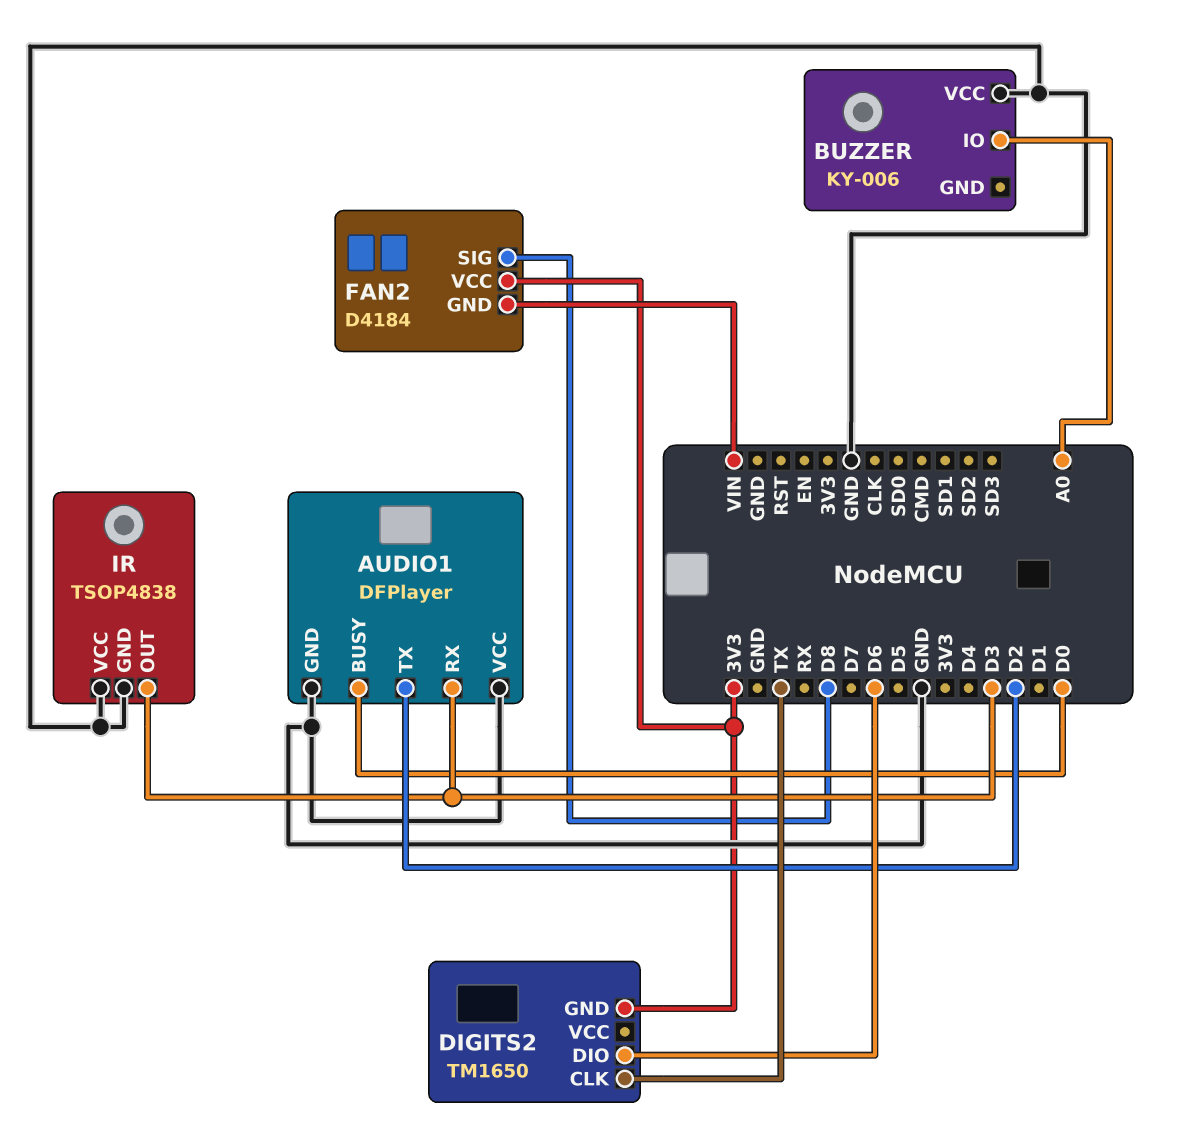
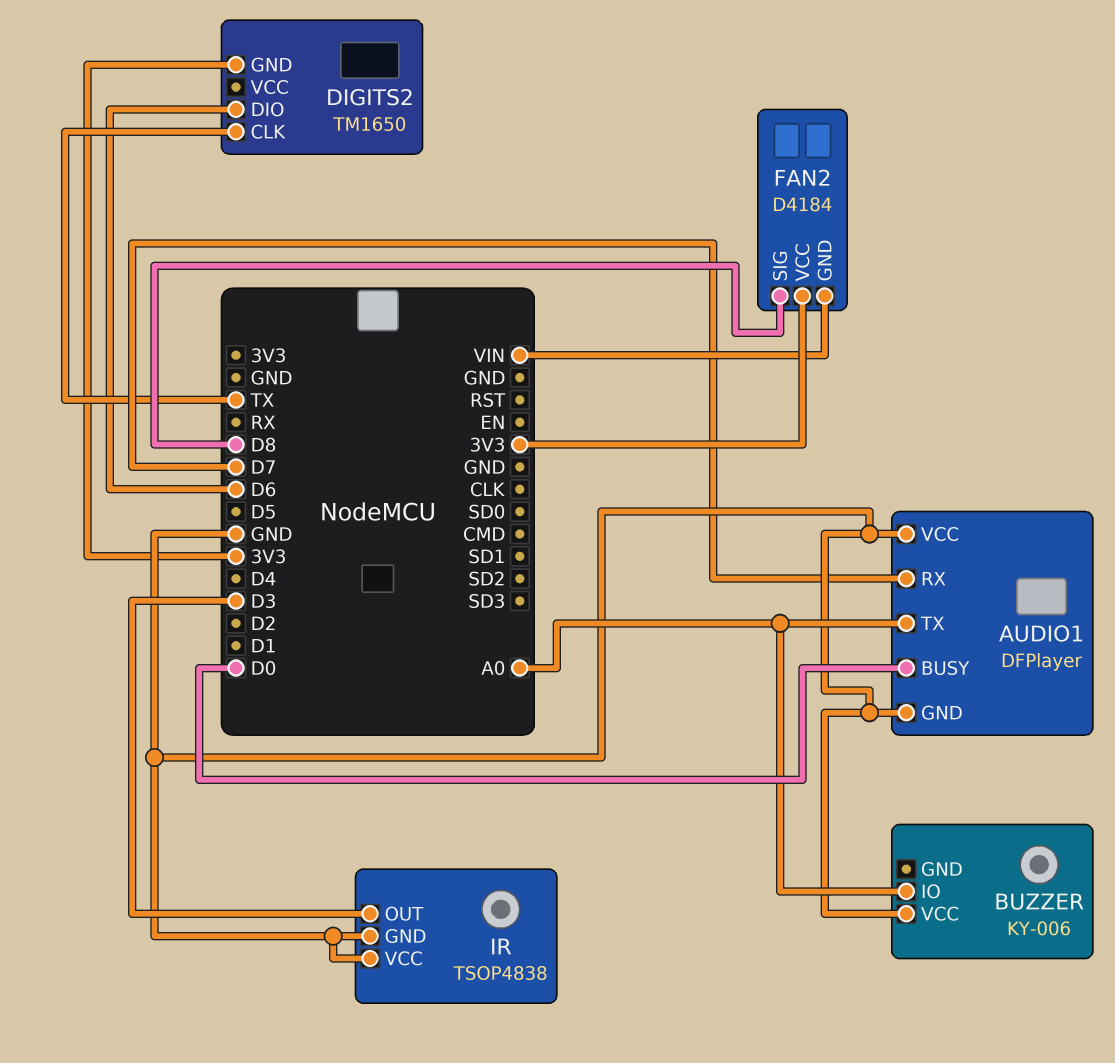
AUDIO1 pin RX: D3 -> D7
AUDIO1 pin TX: D2 -> A0

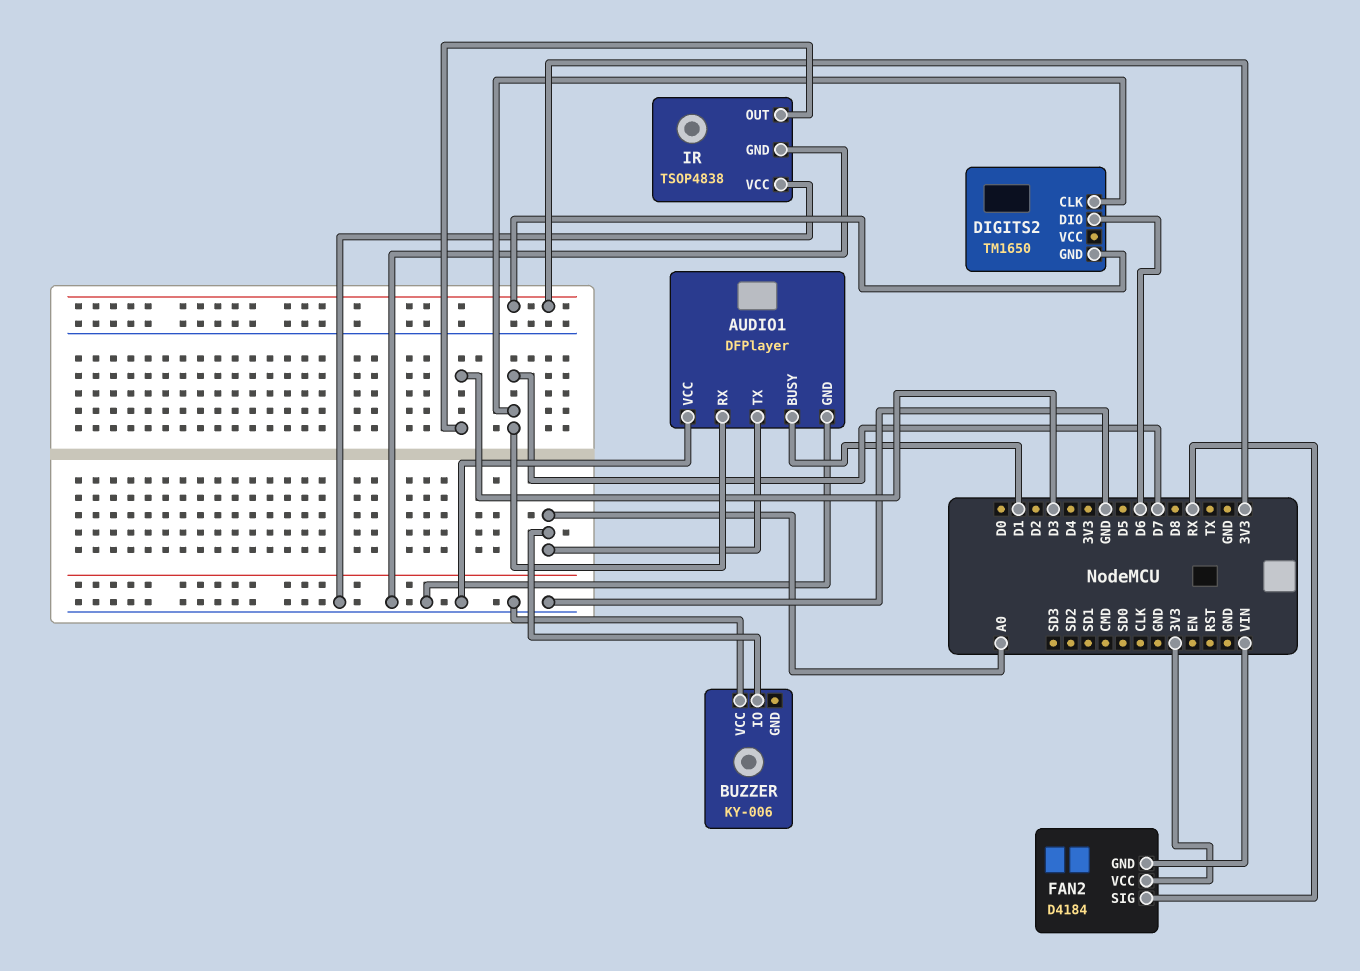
AUDIO1 pin BUSY: D0 -> D1
DIGITS2 pin CLK: TX -> D7
FAN2 pin SIG: D8 -> RX

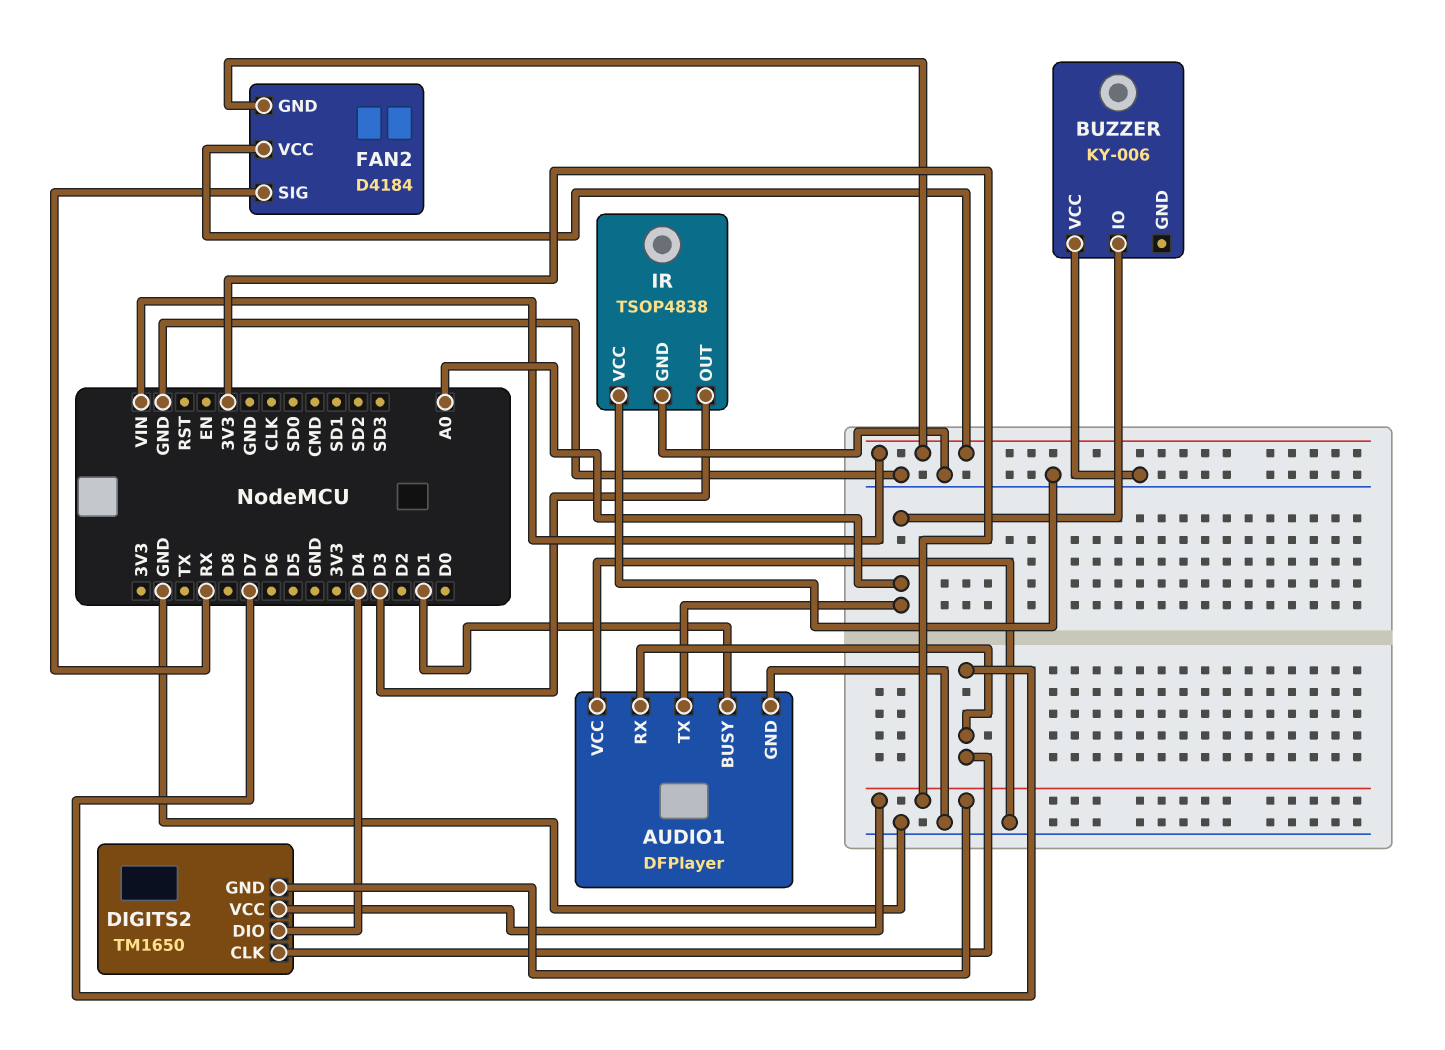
DIGITS2 pin DIO: D6 -> D4
DIGITS2 pin VCC: none -> 3V3
FAN2 pin VCC: 3V3 -> VIN

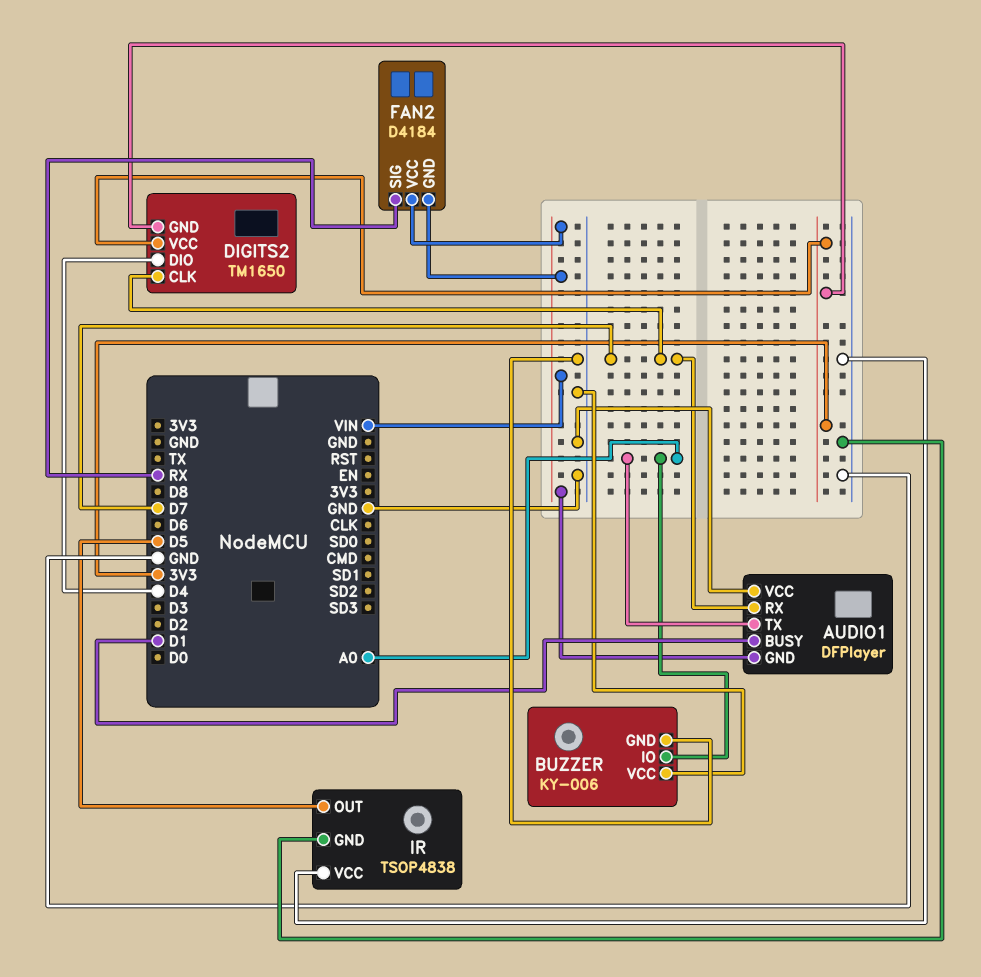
AUDIO1 pin GND: GND -> VIN
BUZZER pin GND: none -> GND
IR pin OUT: D3 -> D5

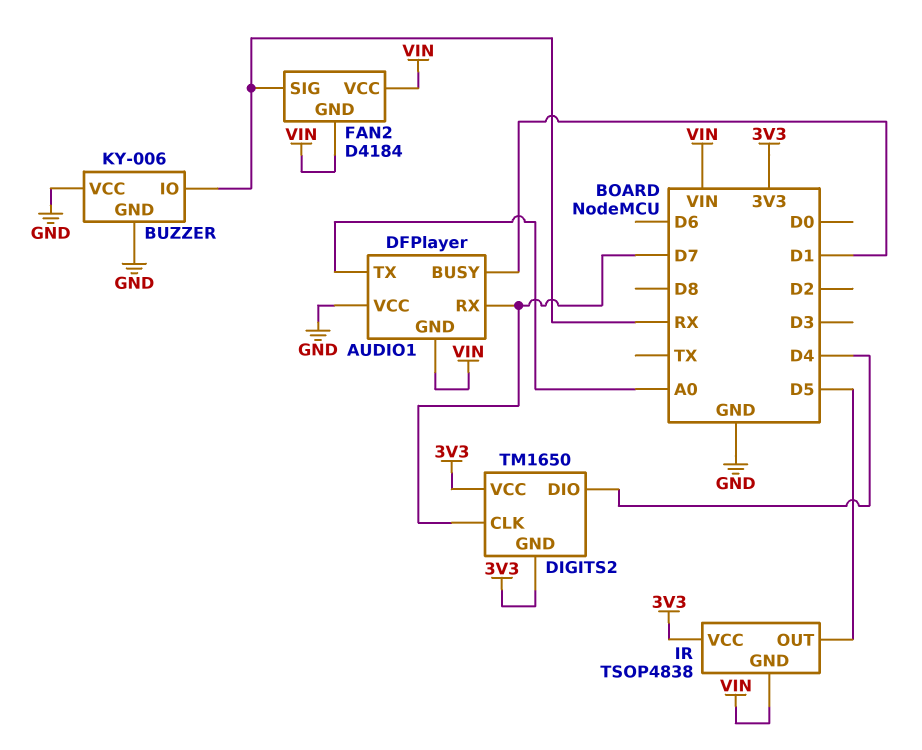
BUZZER pin IO: A0 -> RX
IR pin GND: GND -> VIN
IR pin VCC: GND -> 3V3

